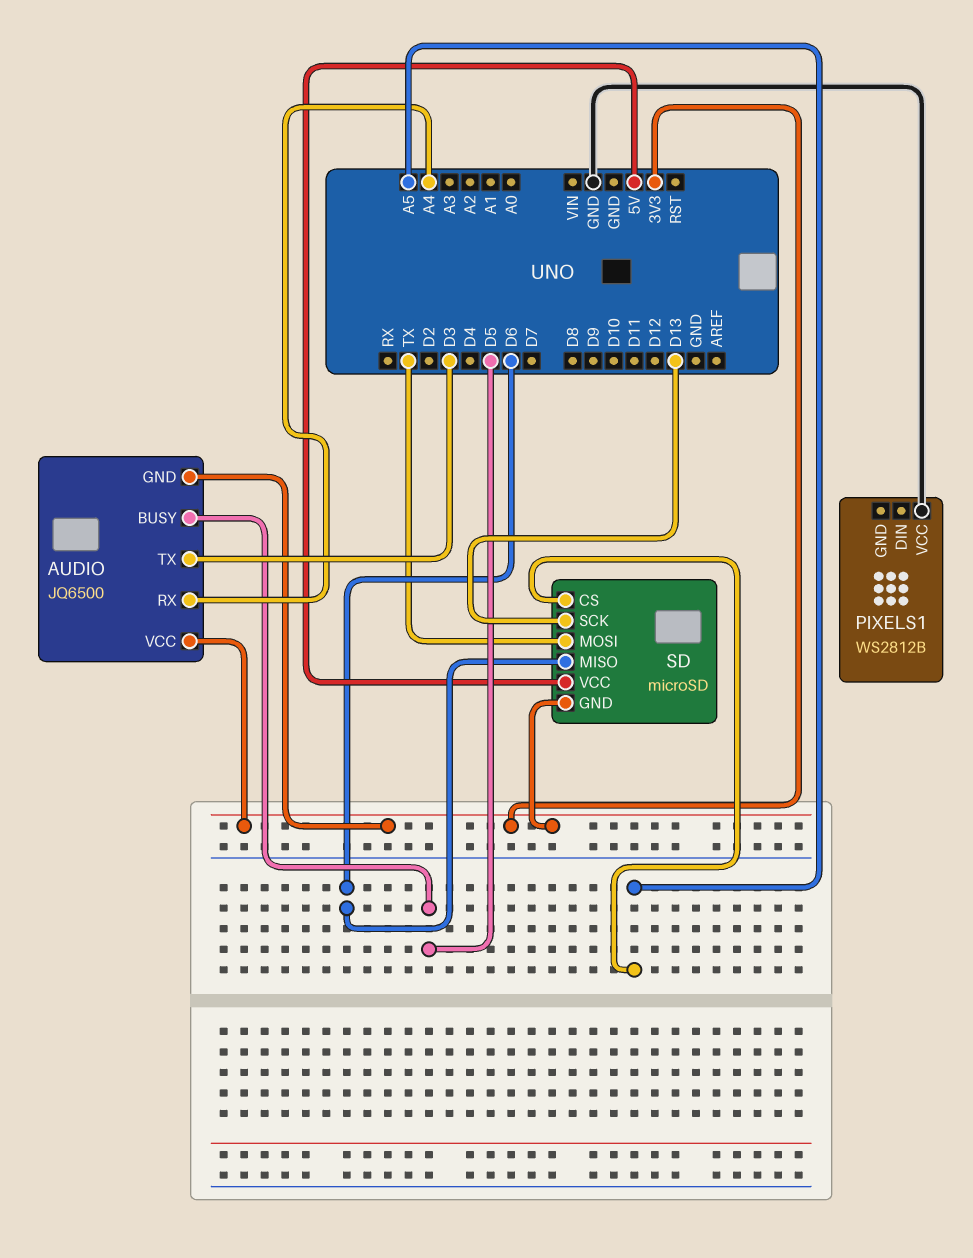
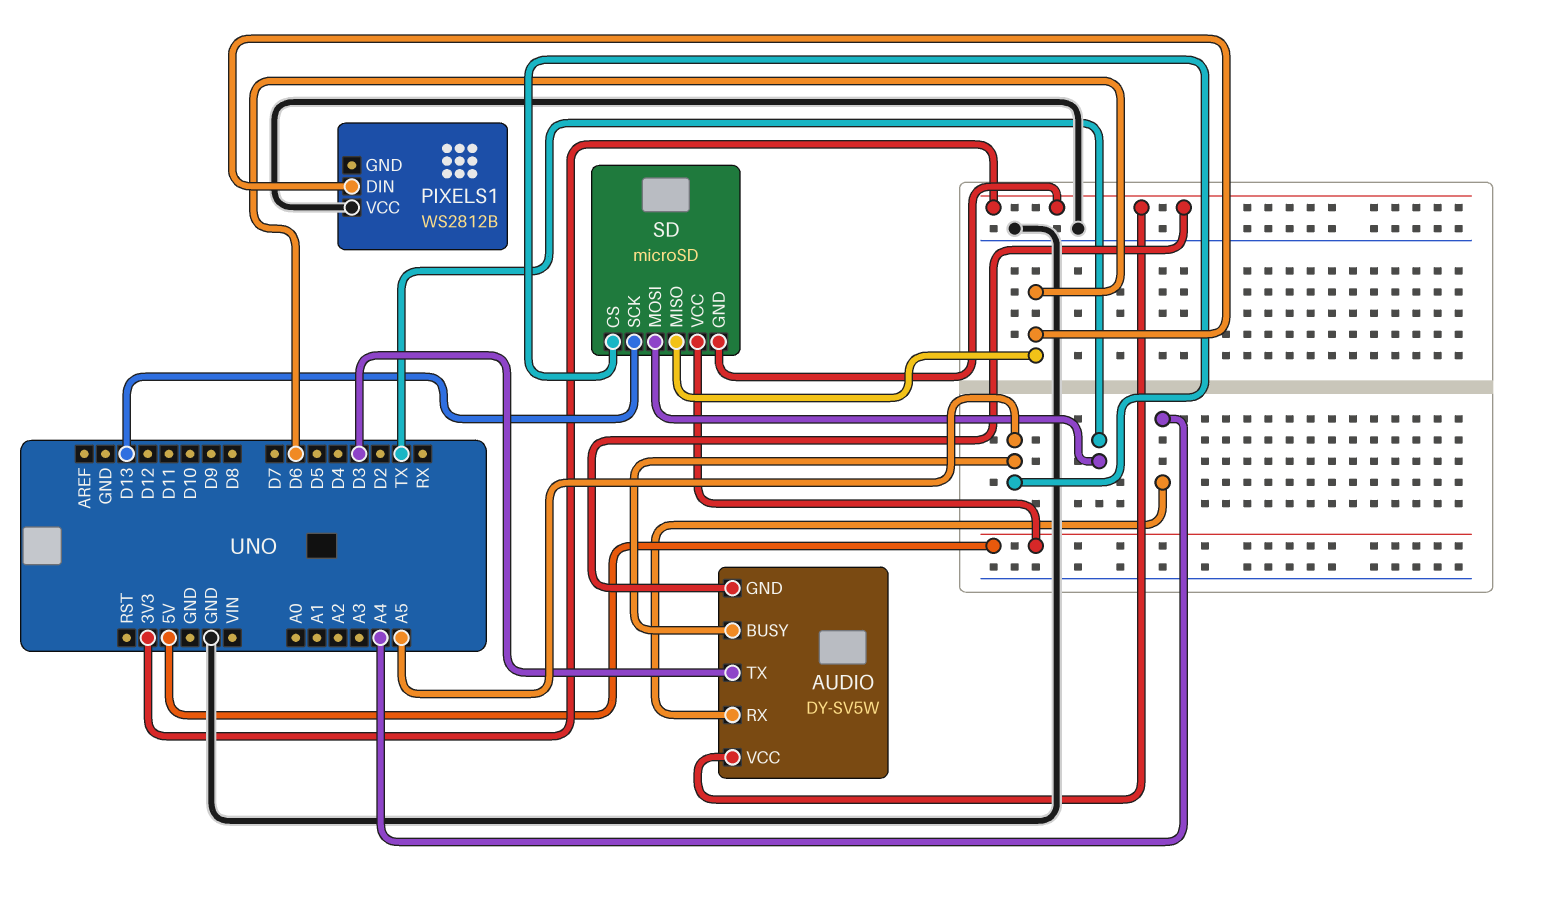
AUDIO: JQ6500 -> DY-SV5W
AUDIO pin BUSY: D5 -> A5
PIXELS1 pin DIN: none -> D6

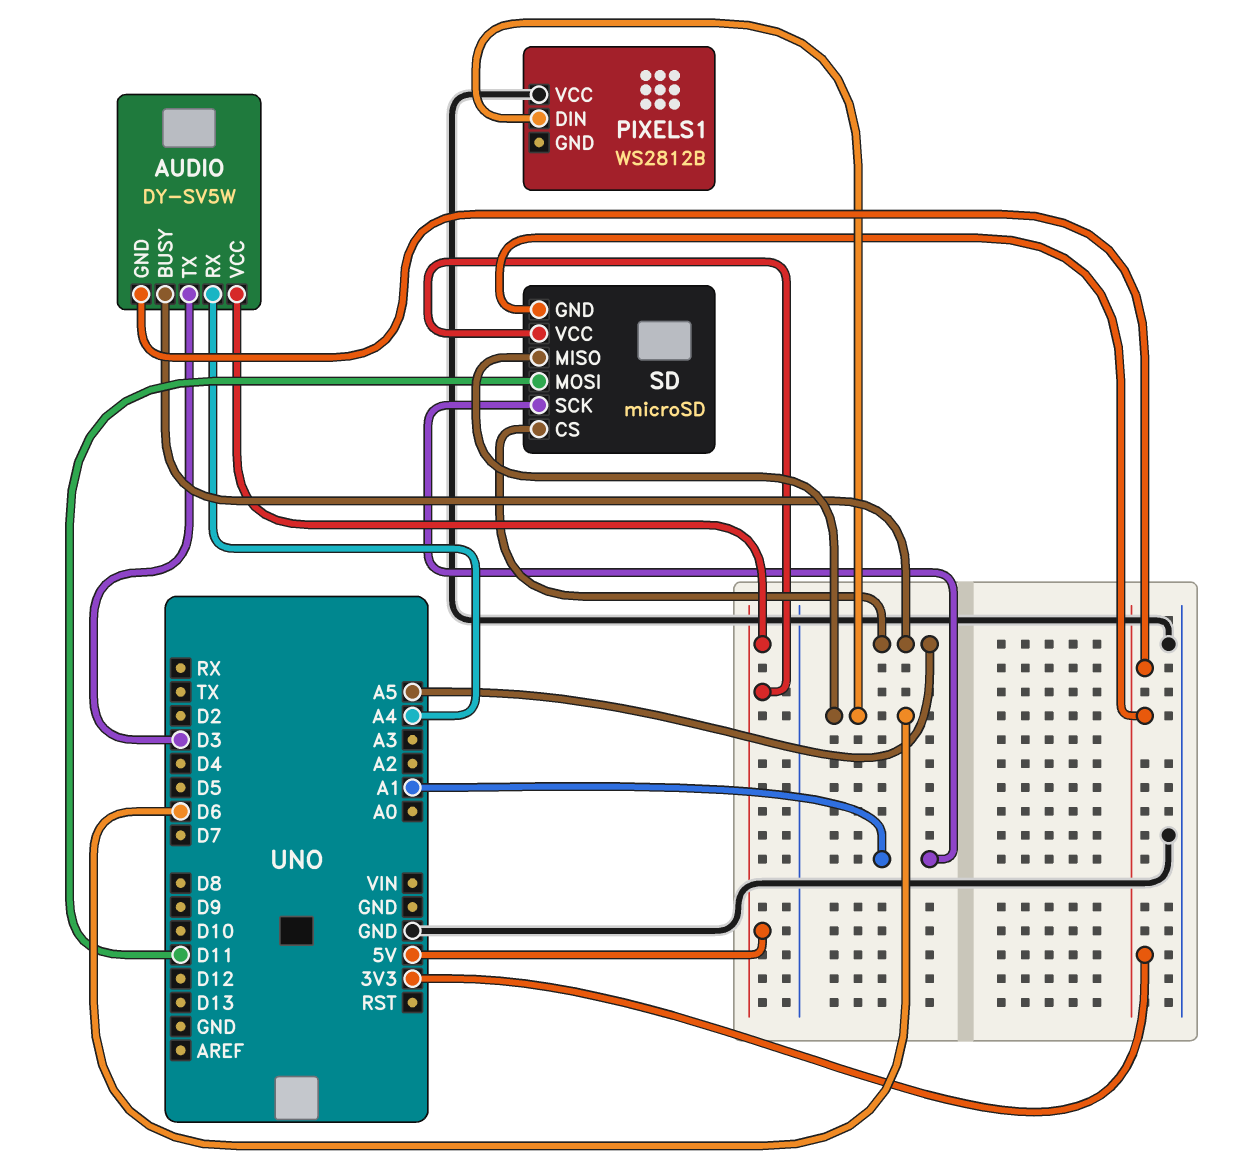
AUDIO pin VCC: 3V3 -> 5V
SD pin MOSI: TX -> D11
SD pin SCK: D13 -> A1

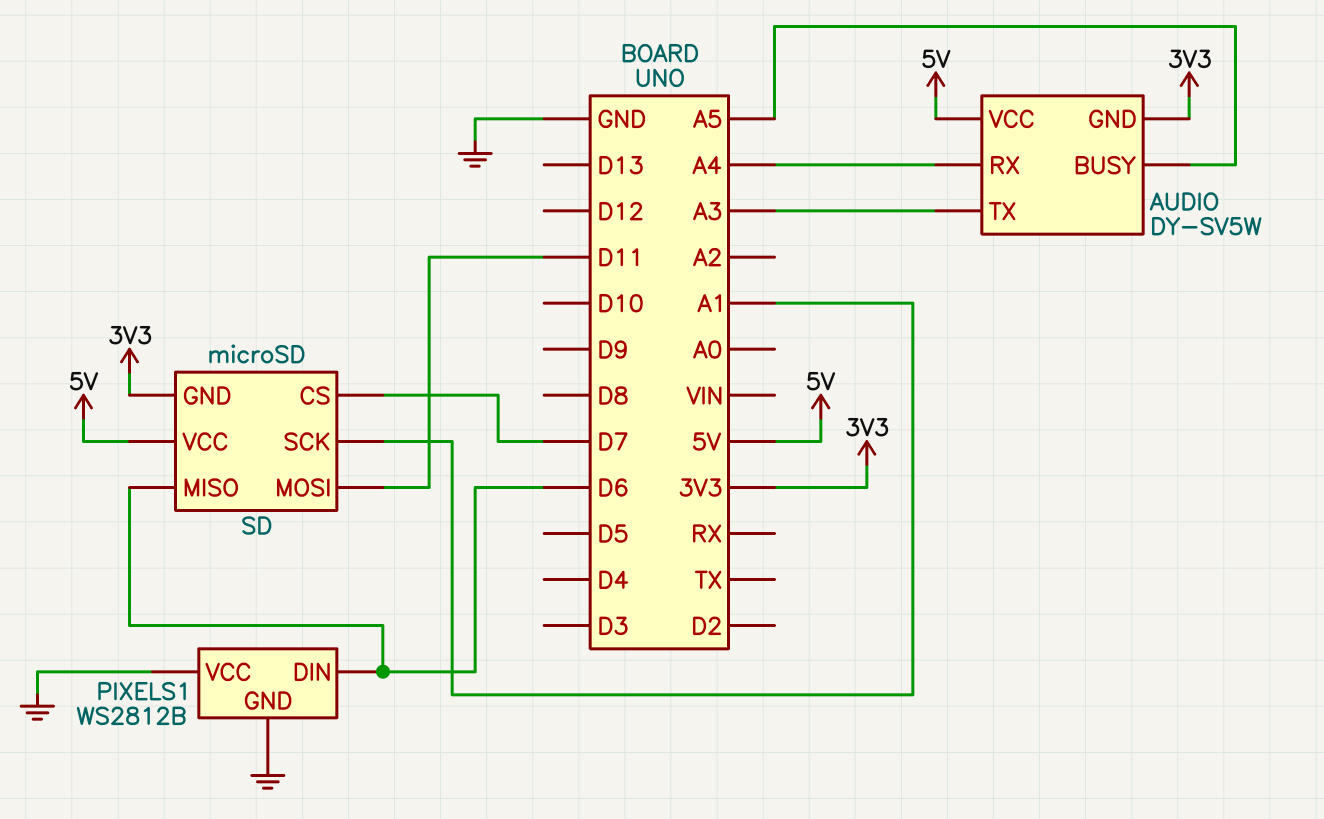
AUDIO pin TX: D3 -> A3
PIXELS1 pin GND: none -> GND
SD pin CS: A5 -> D7

